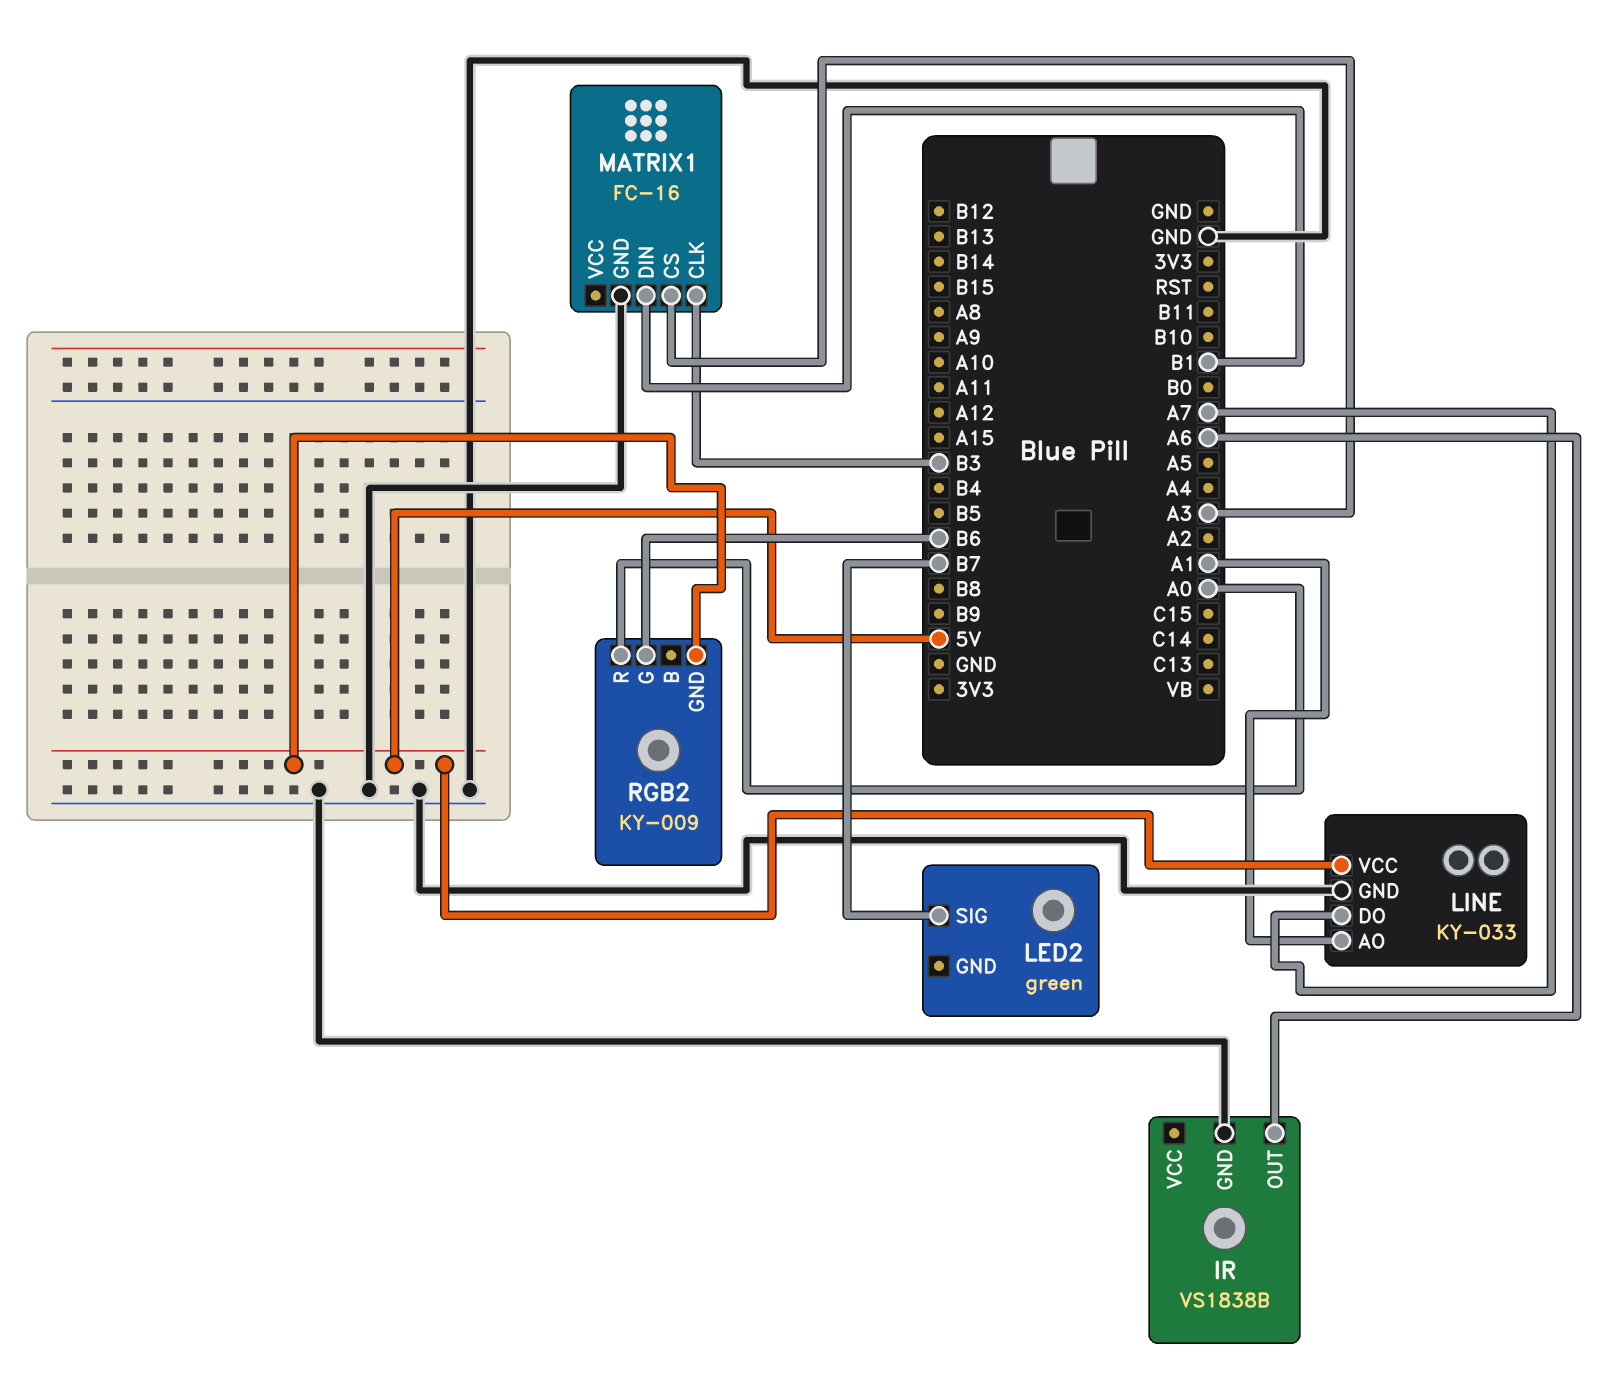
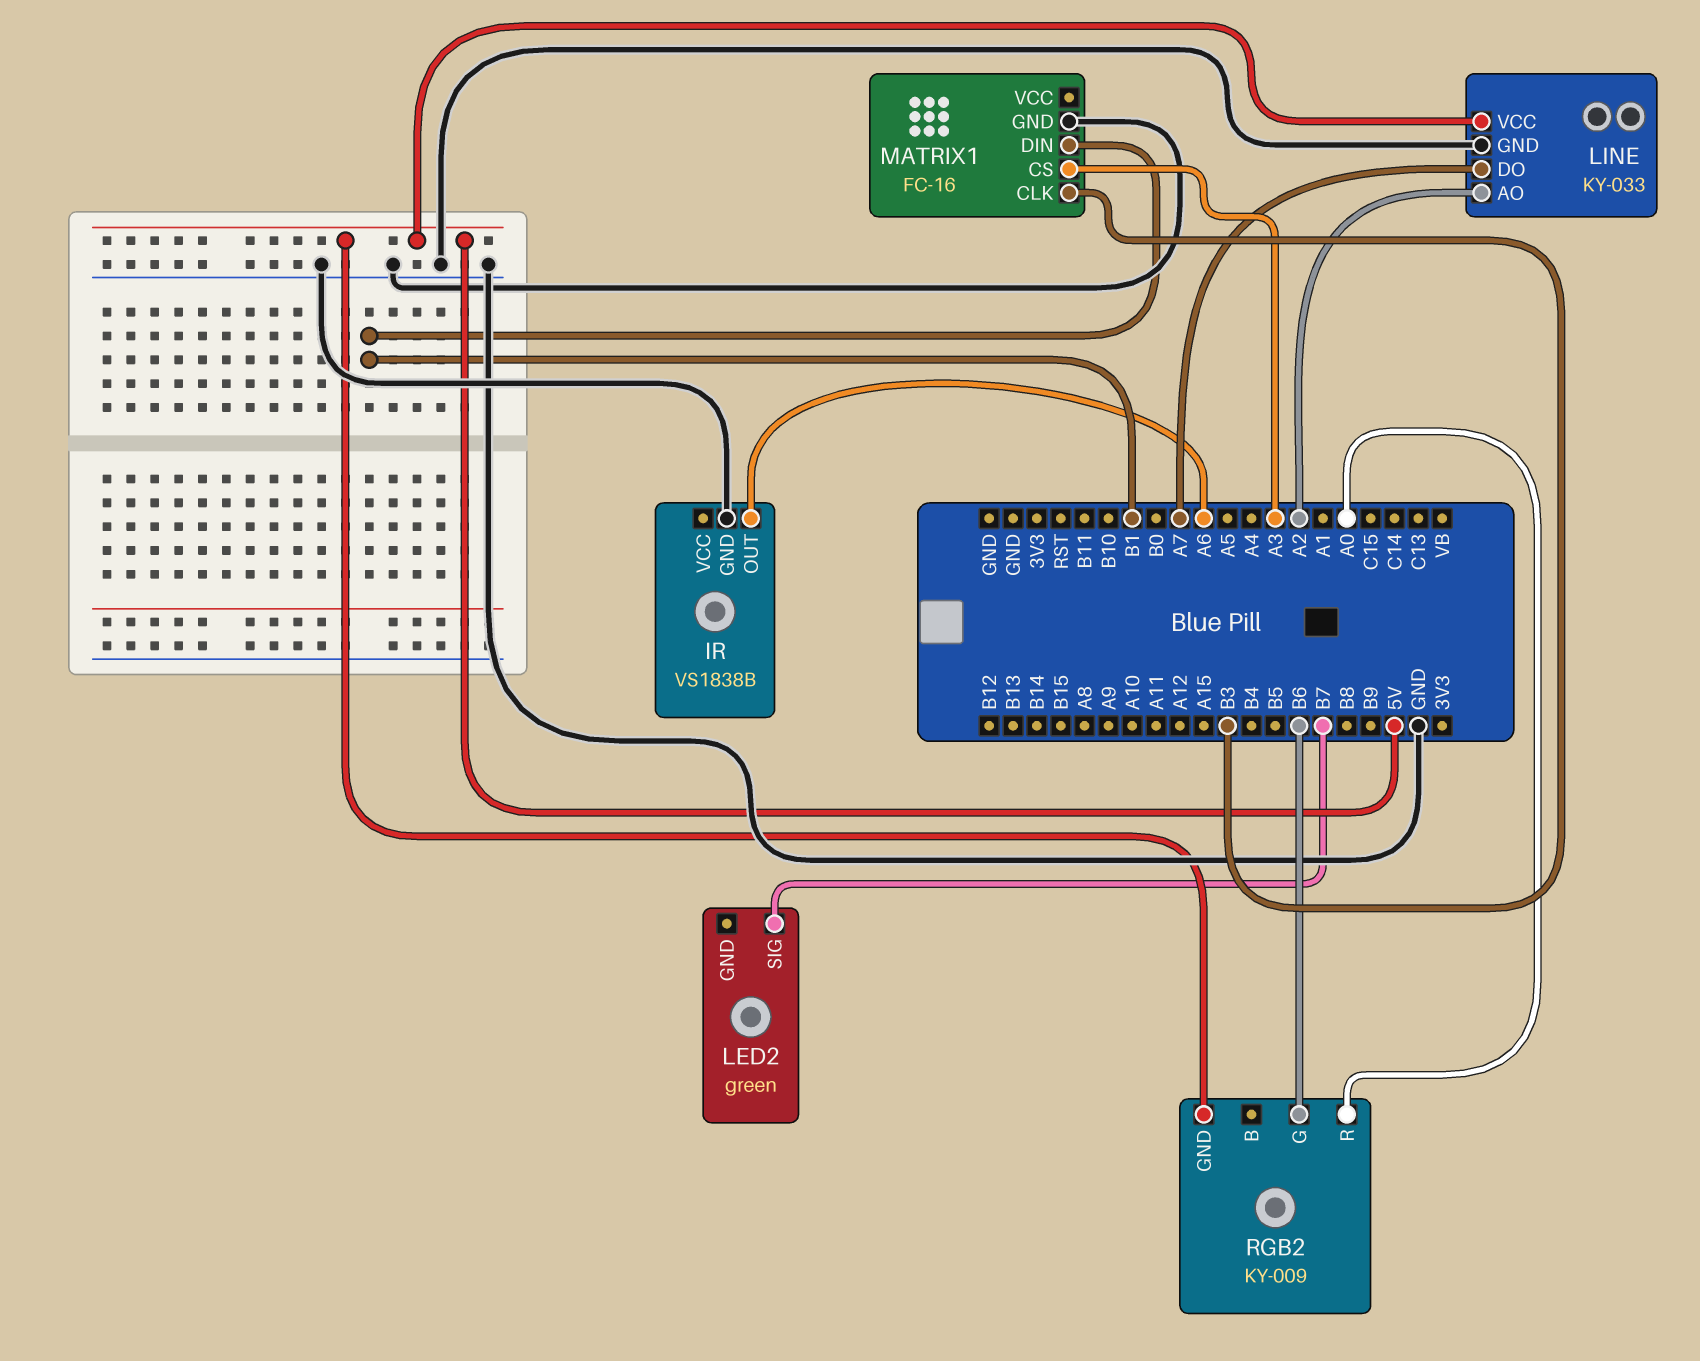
LINE pin AO: A1 -> A2

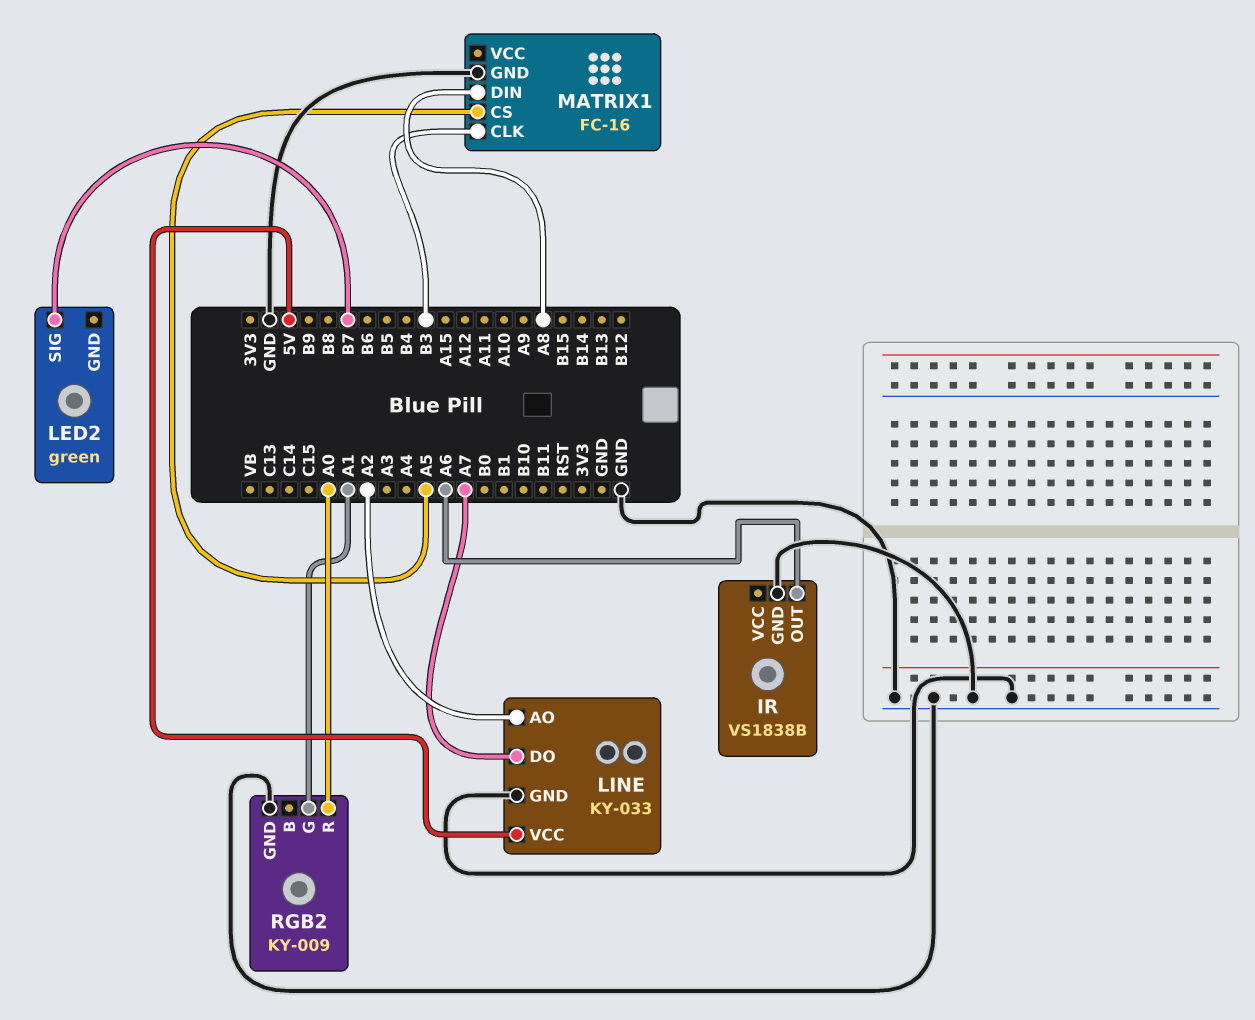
MATRIX1 pin CS: A3 -> A5
MATRIX1 pin DIN: B1 -> A8
RGB2 pin G: B6 -> A1
RGB2 pin GND: 5V -> GND

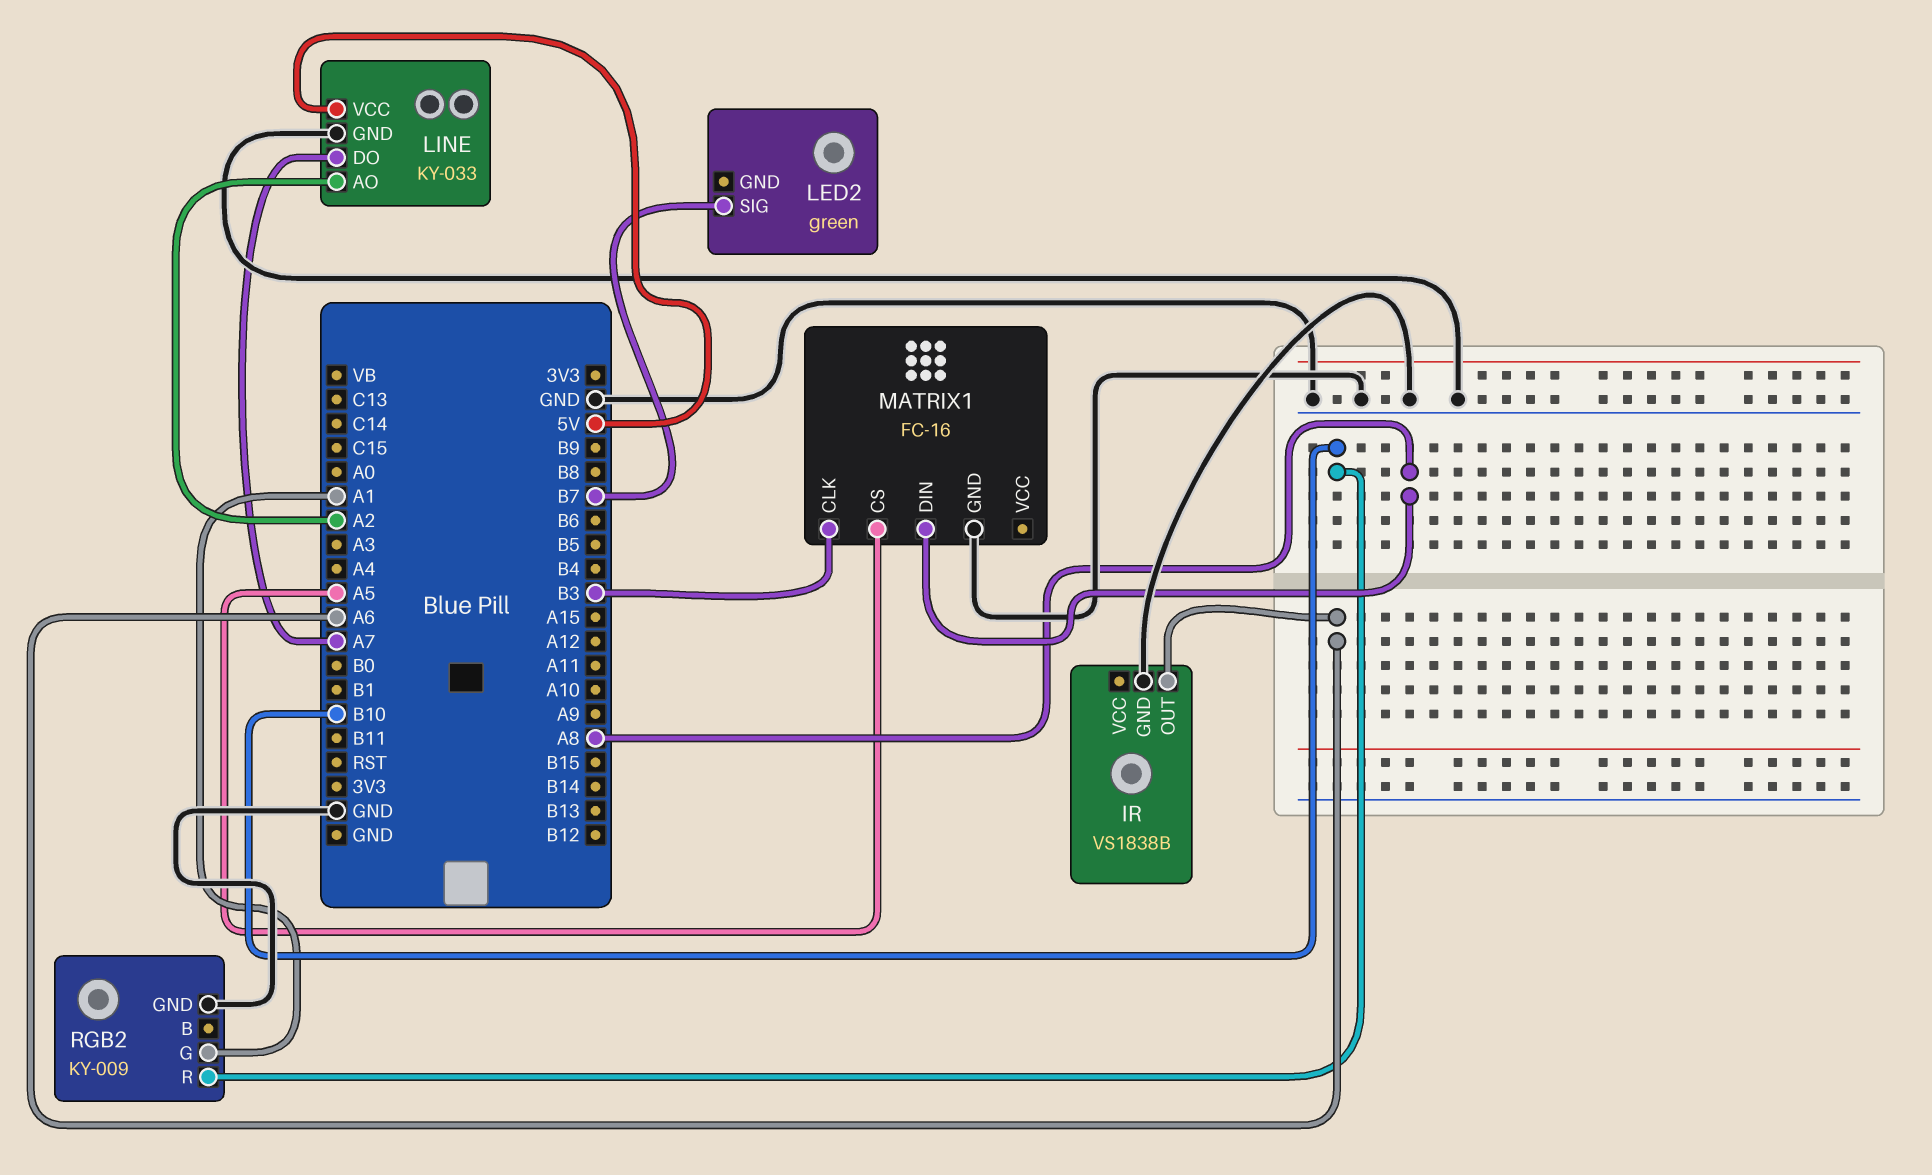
RGB2 pin R: A0 -> B10

